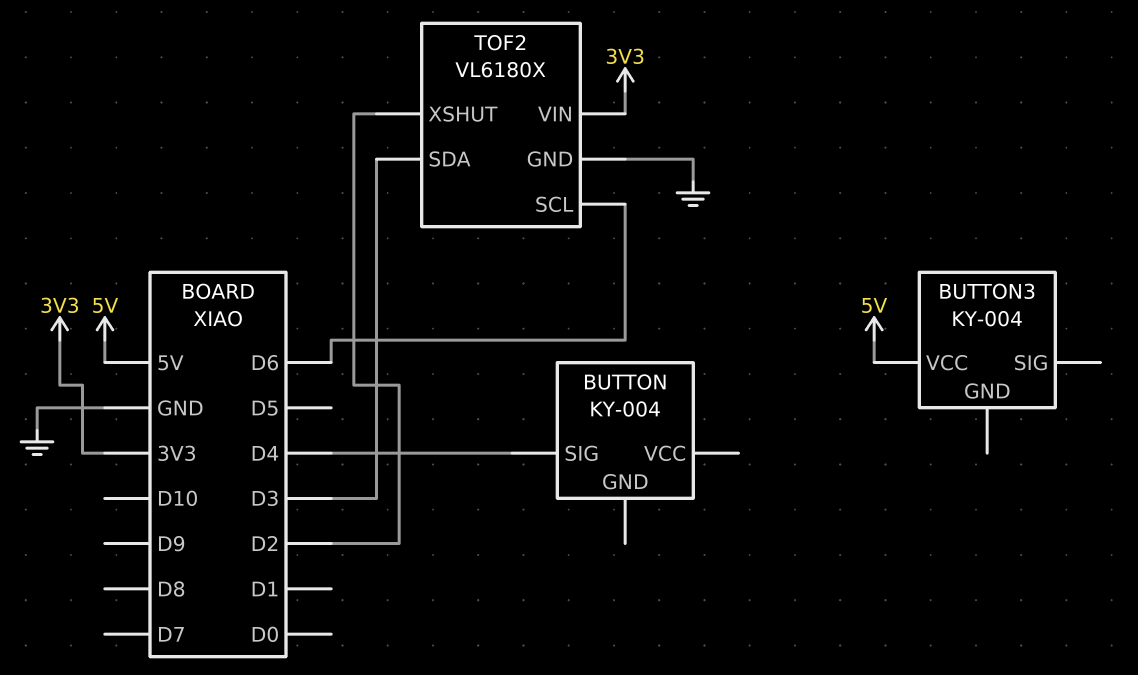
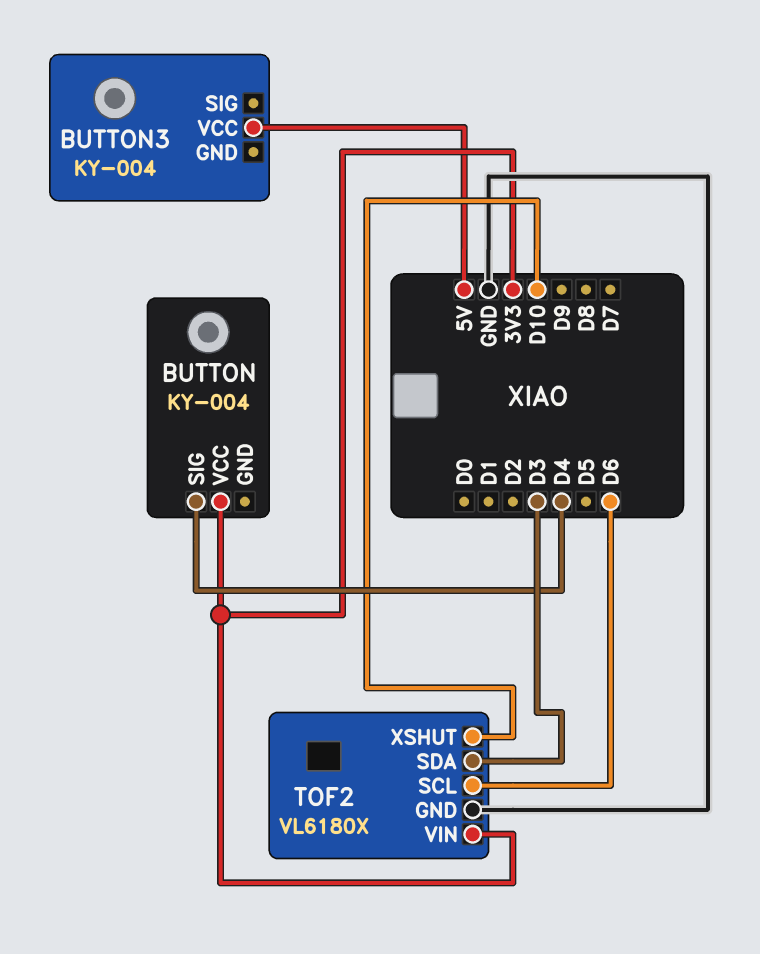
BUTTON pin VCC: none -> 3V3
TOF2 pin XSHUT: D2 -> D10

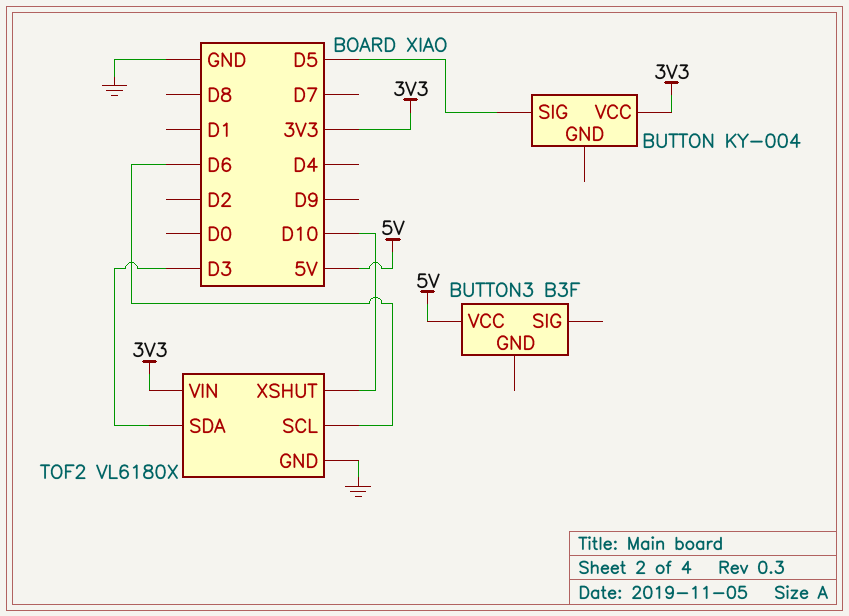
BUTTON pin SIG: D4 -> D5
BUTTON3: KY-004 -> B3F

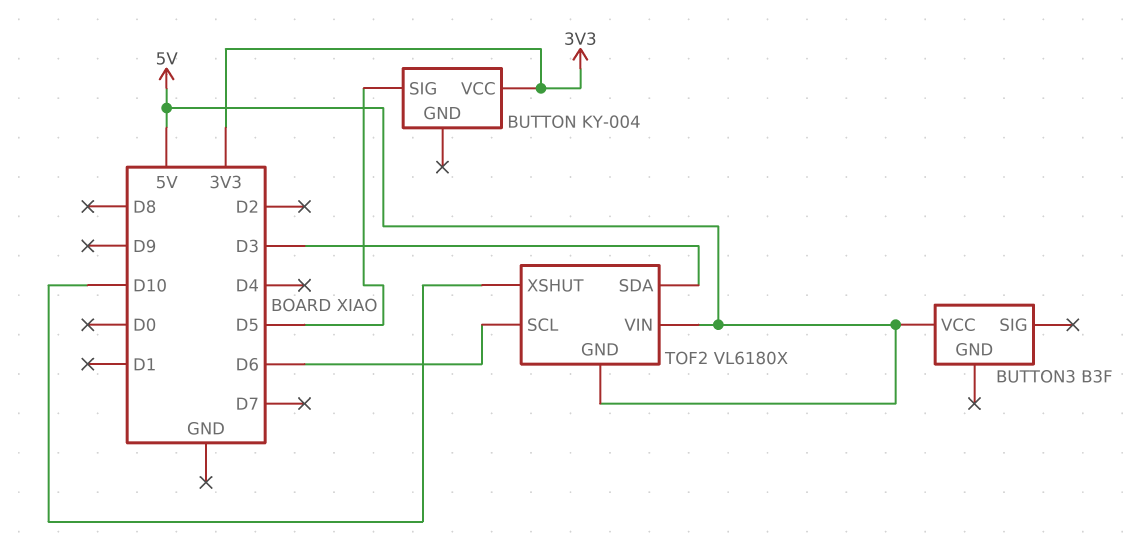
TOF2 pin GND: GND -> 5V
TOF2 pin VIN: 3V3 -> 5V

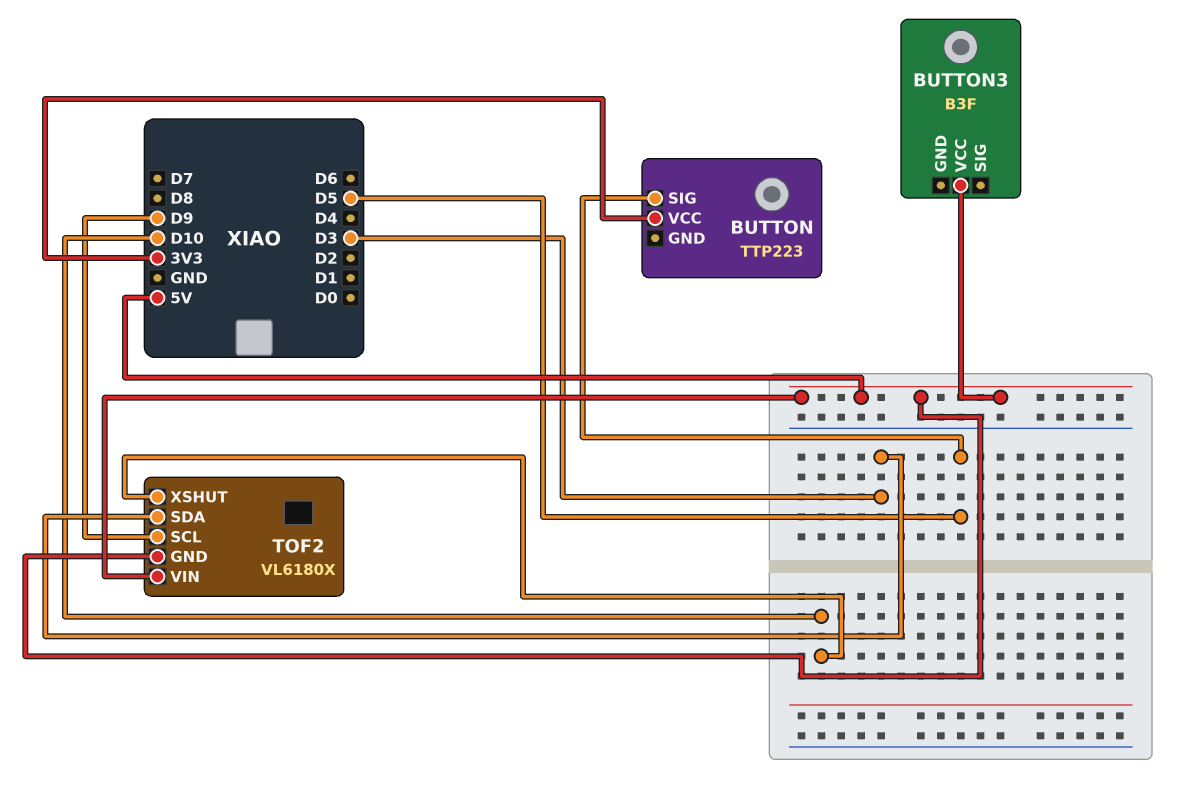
BUTTON: KY-004 -> TTP223
TOF2 pin SCL: D6 -> D9

